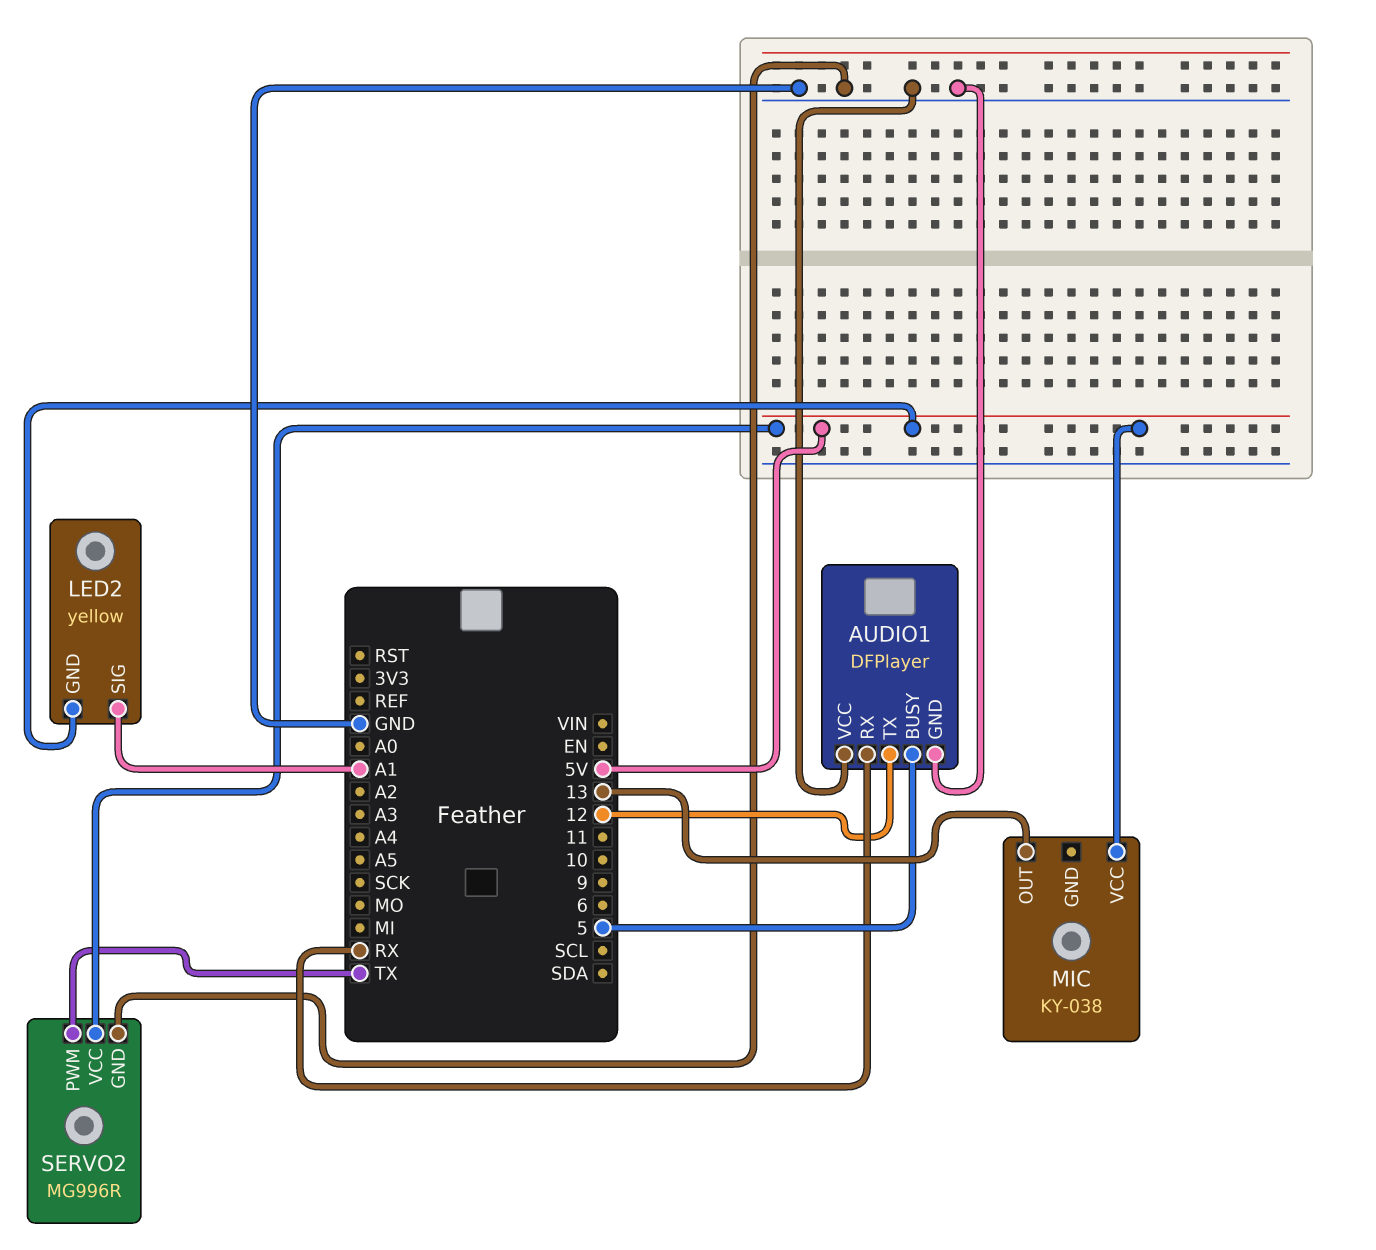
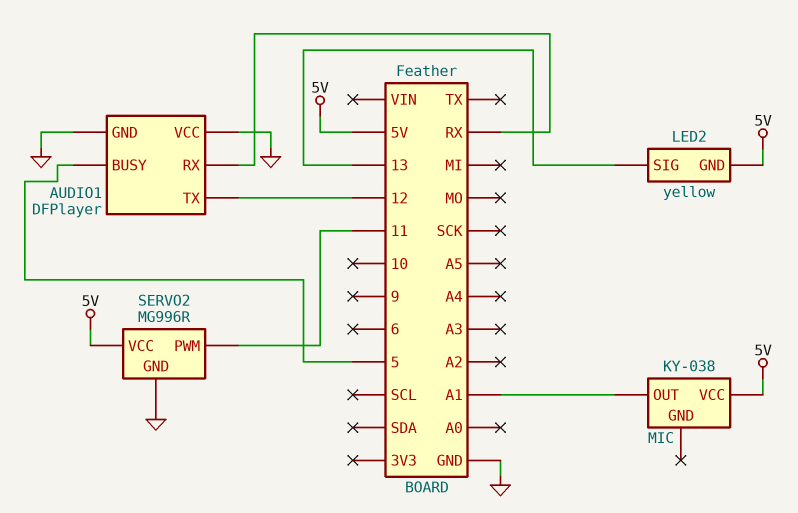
LED2 pin SIG: A1 -> 13
MIC pin OUT: 13 -> A1
SERVO2 pin PWM: TX -> 11

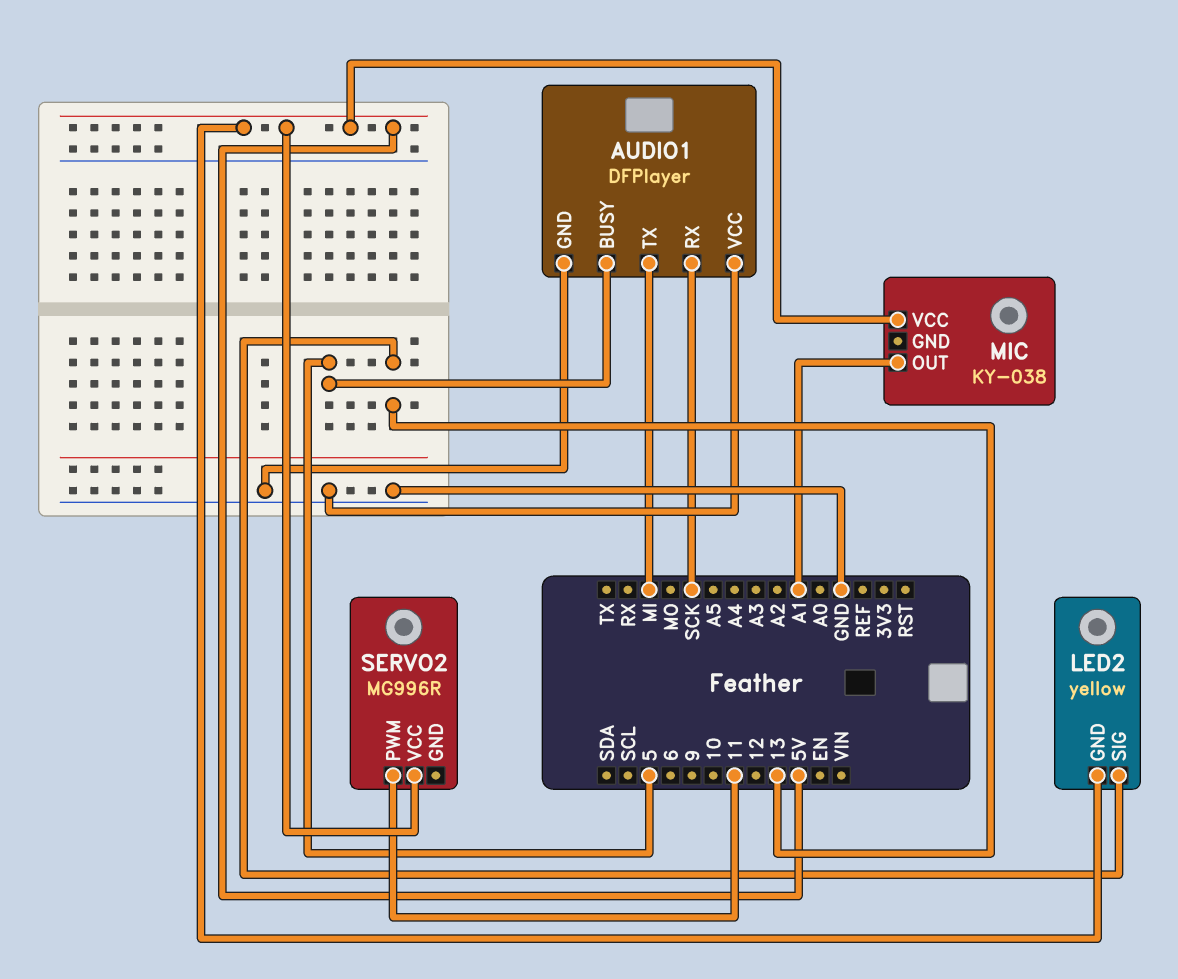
AUDIO1 pin RX: RX -> SCK
AUDIO1 pin TX: 12 -> MI
SERVO2 pin GND: GND -> none

